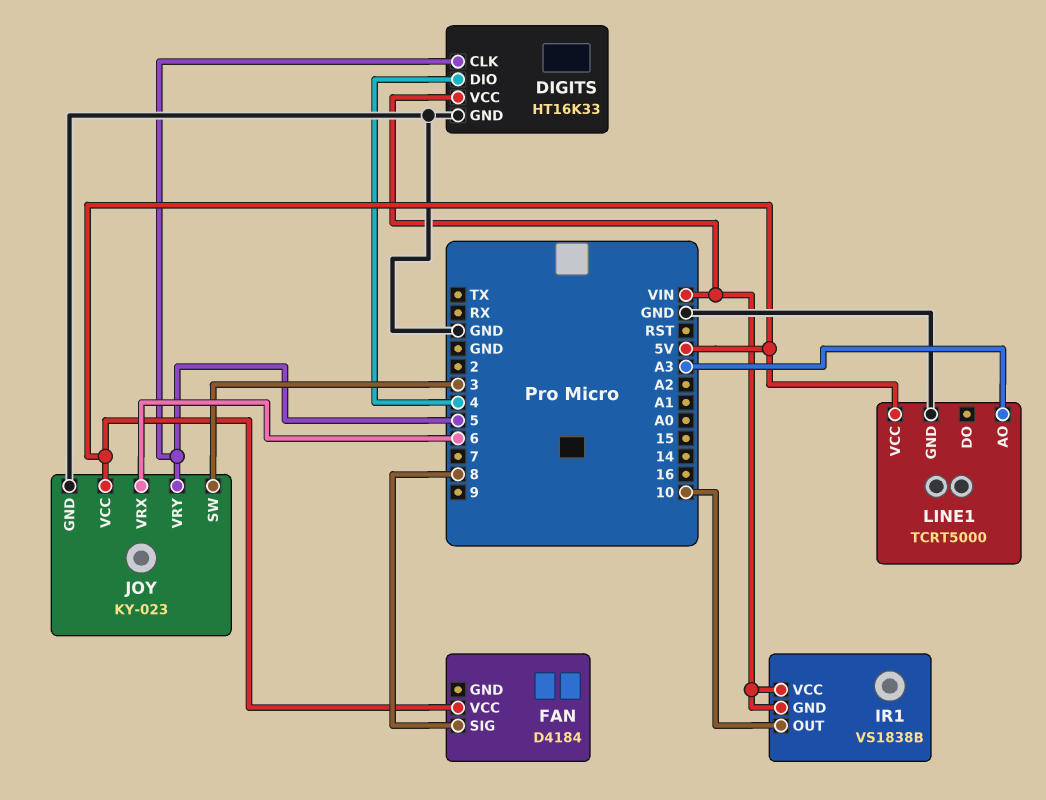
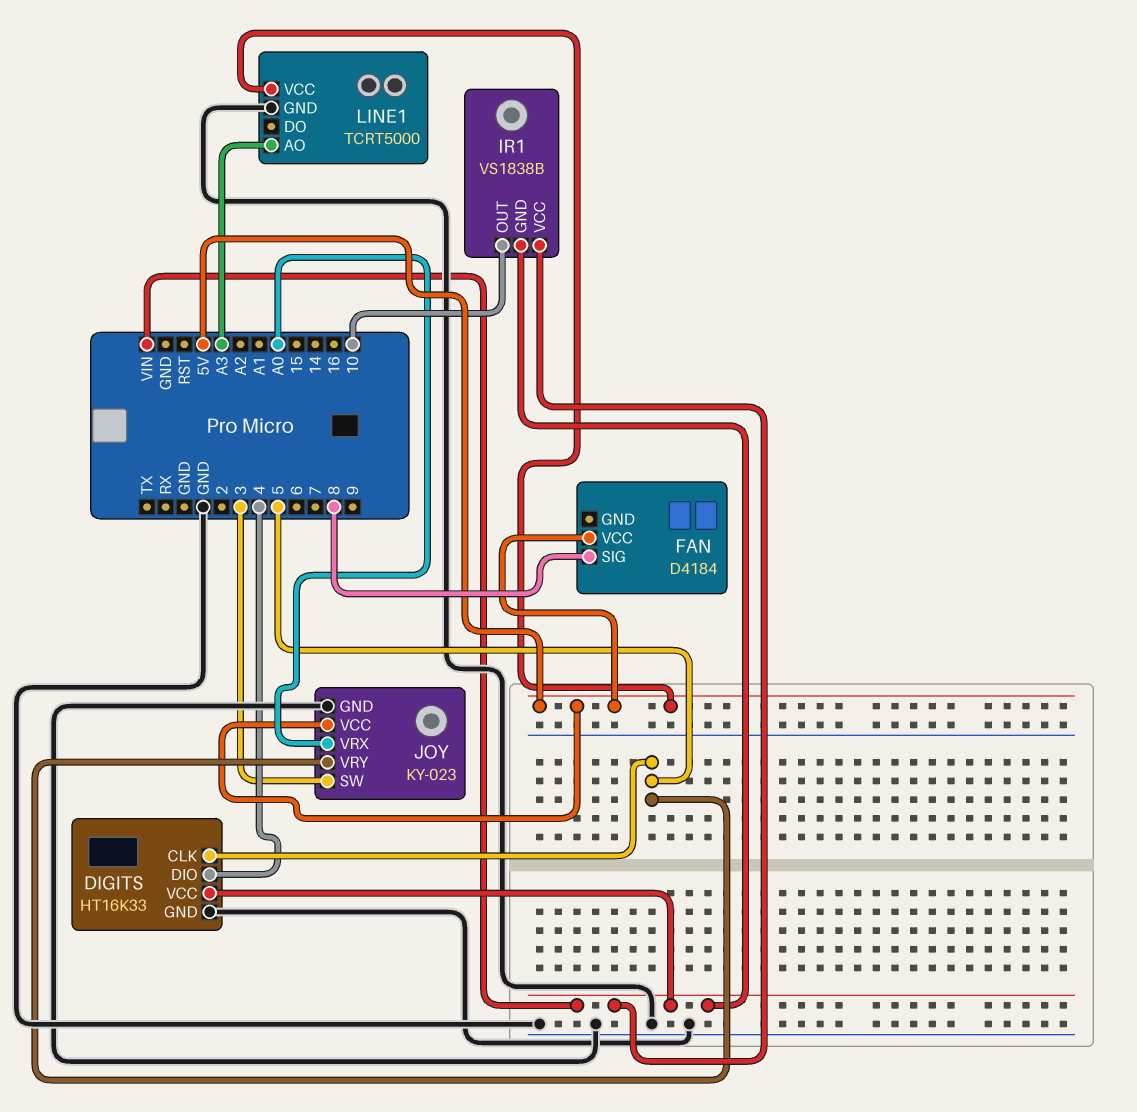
JOY pin VRX: 6 -> A0

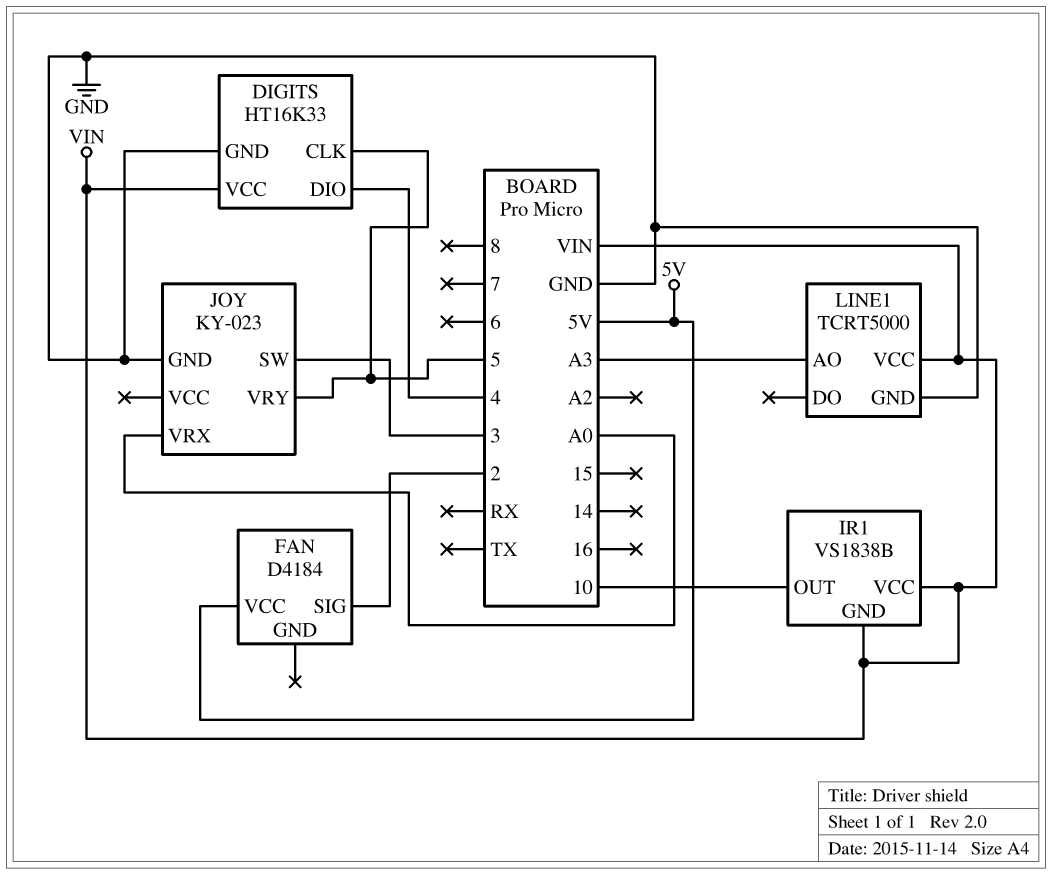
FAN pin SIG: 8 -> 2
JOY pin VCC: 5V -> none
LINE1 pin VCC: 5V -> VIN

